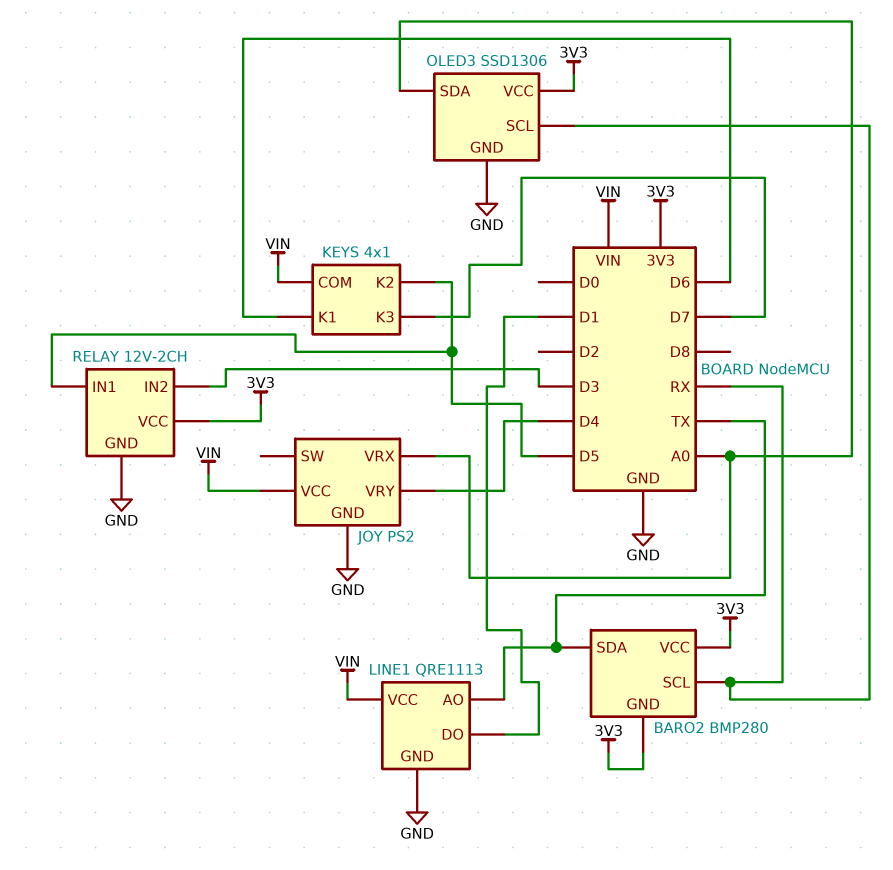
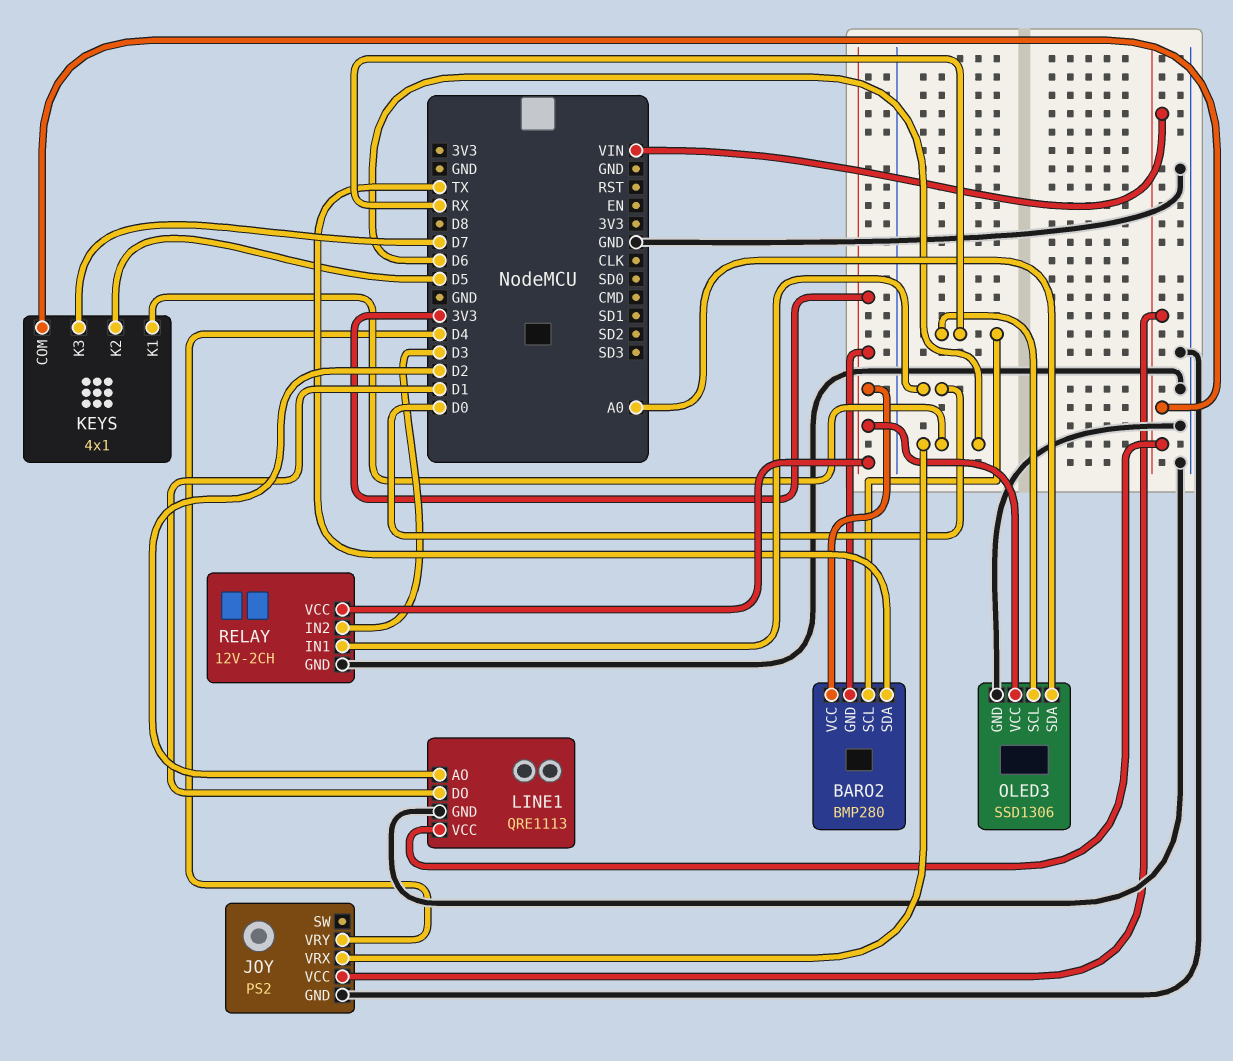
JOY pin VRX: A0 -> D6
LINE1 pin AO: TX -> D2
RELAY pin IN1: D5 -> D0

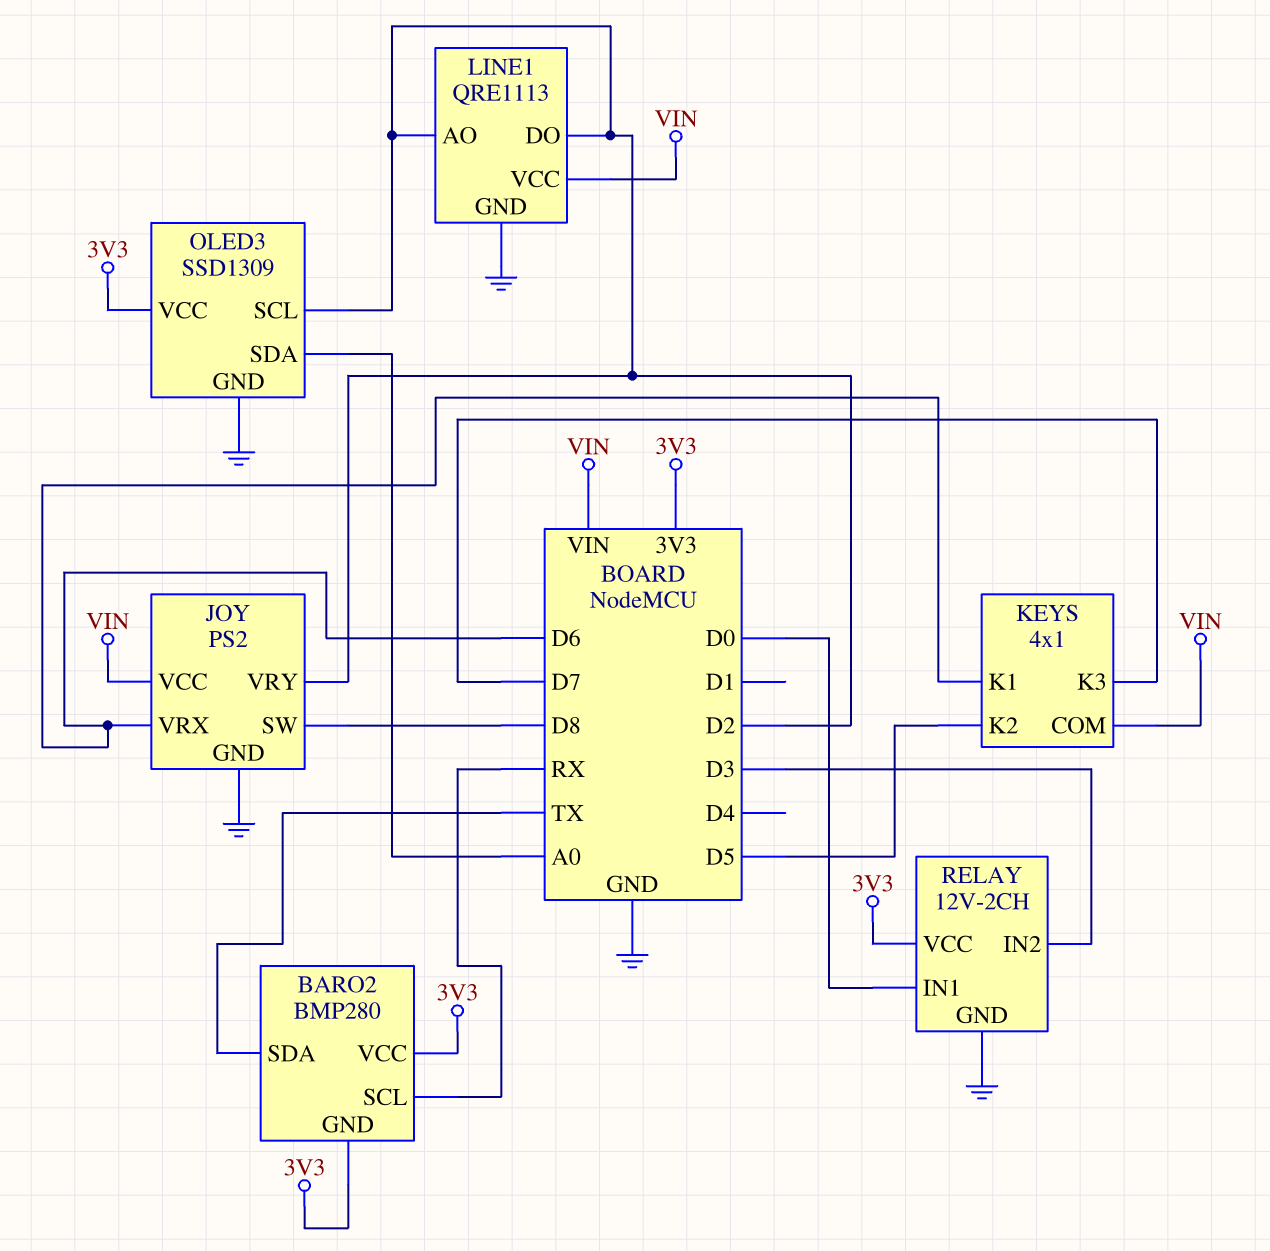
JOY pin SW: none -> D8
JOY pin VRY: D4 -> D2
LINE1 pin DO: D1 -> D2
OLED3: SSD1306 -> SSD1309
OLED3 pin SCL: RX -> D2

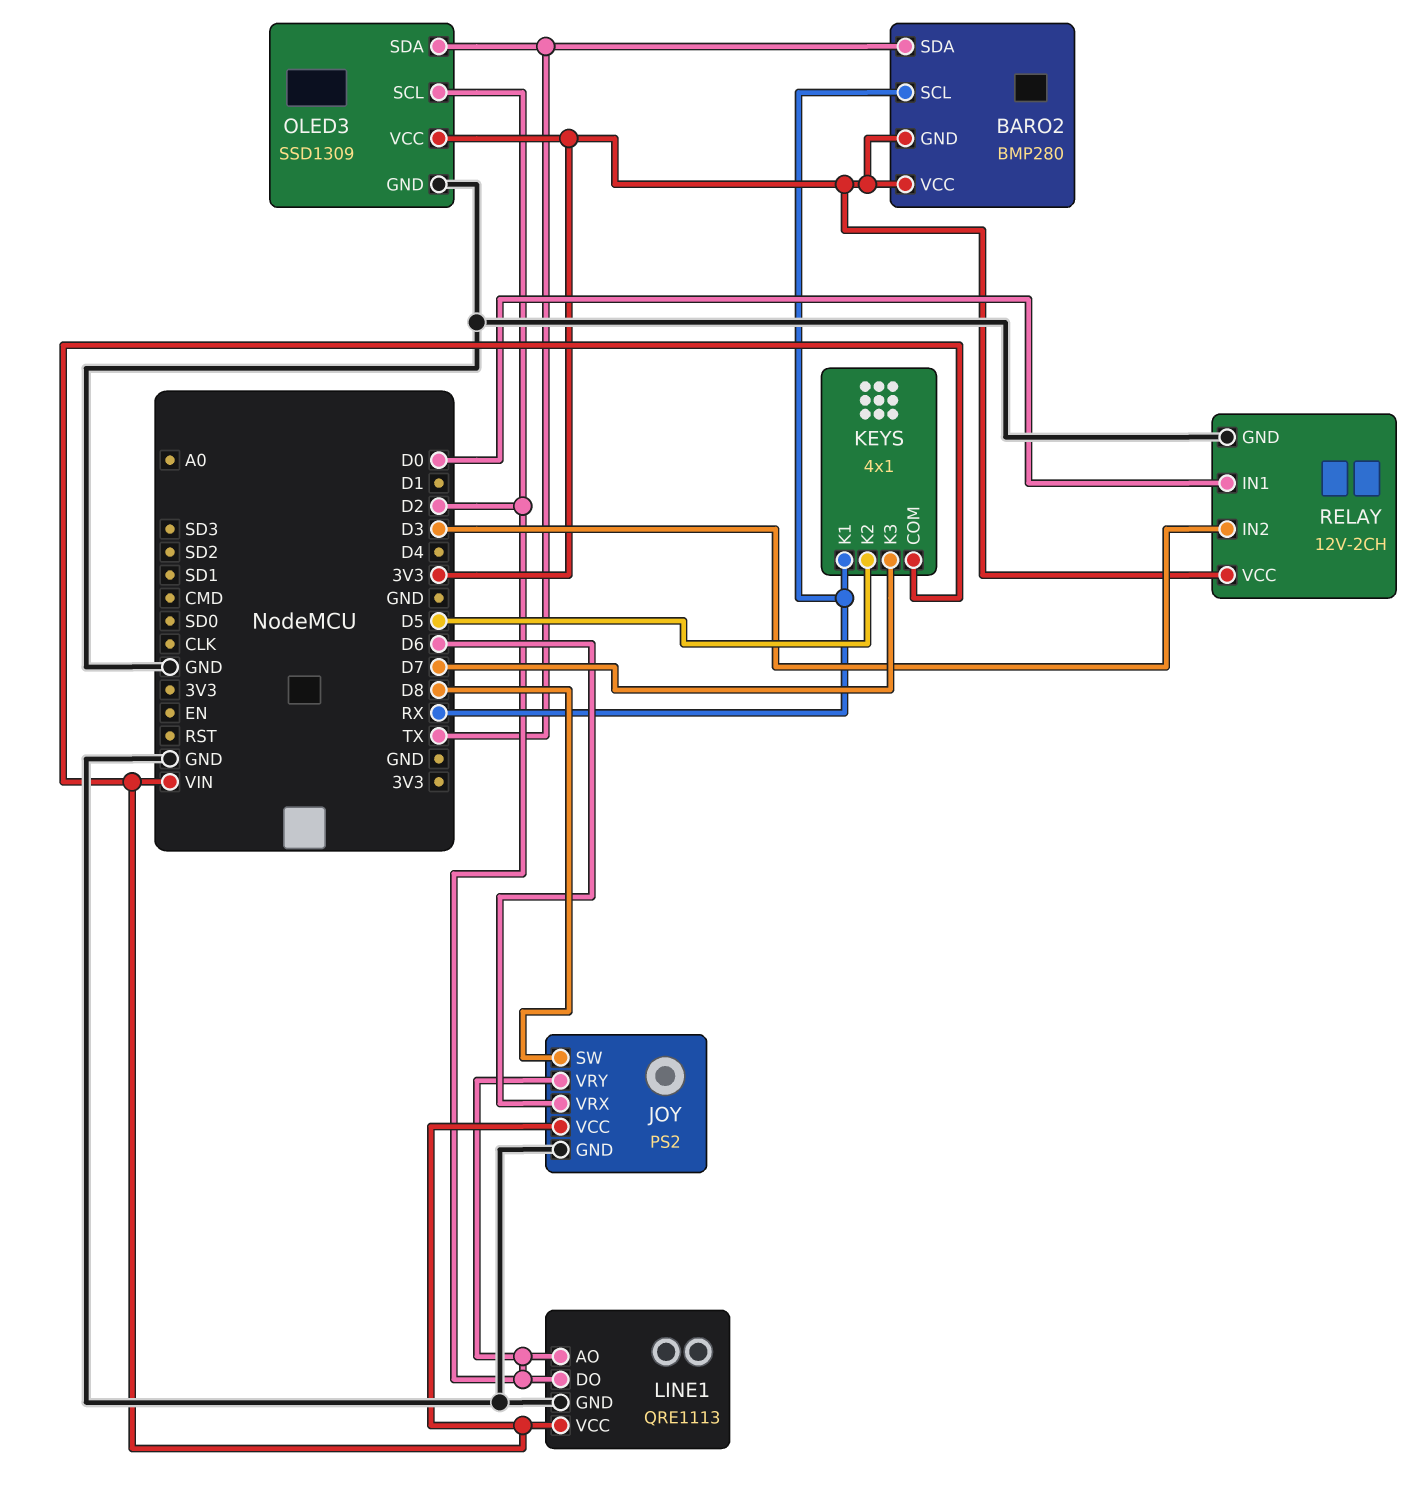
KEYS pin K1: D6 -> RX
OLED3 pin SDA: A0 -> TX

